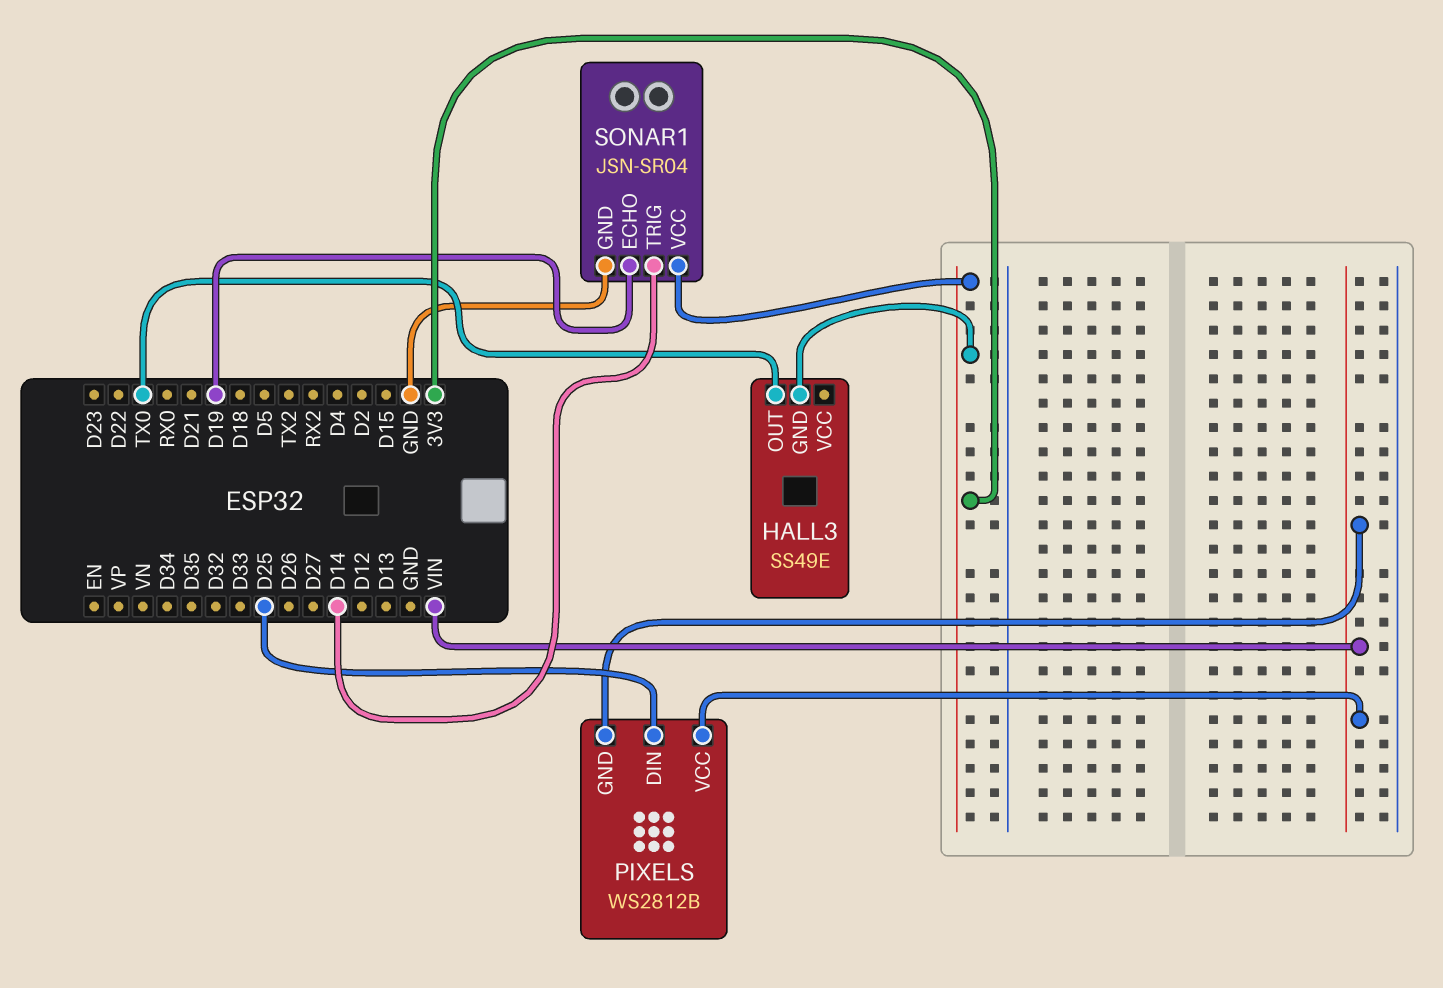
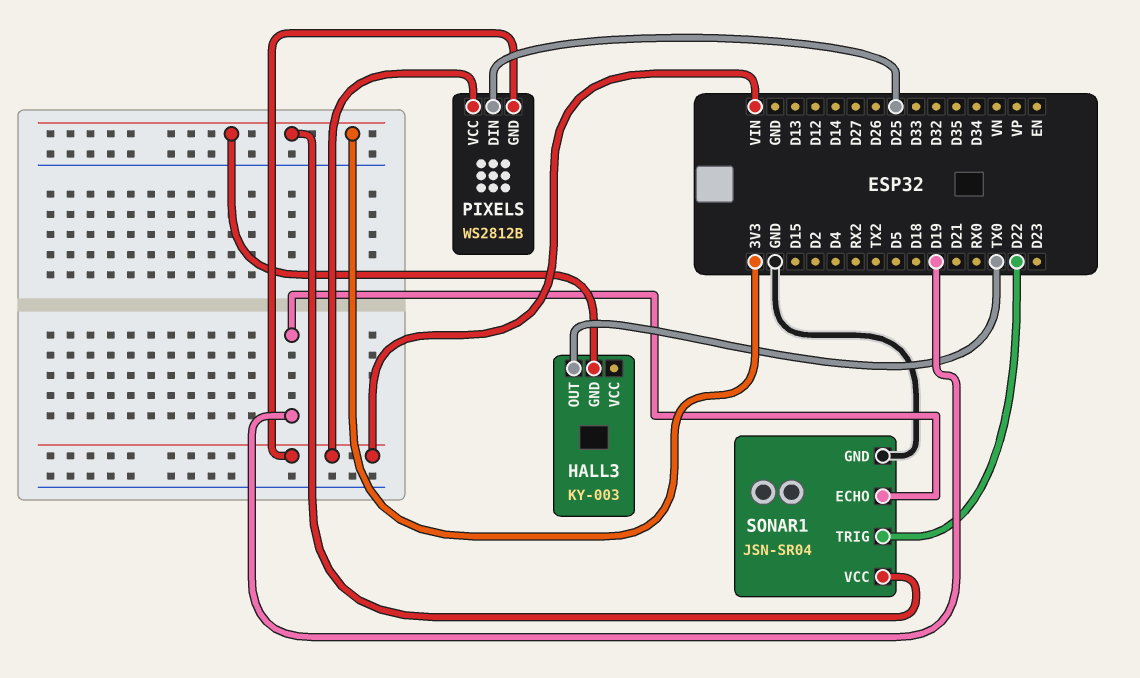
HALL3: SS49E -> KY-003
SONAR1 pin TRIG: D14 -> D22

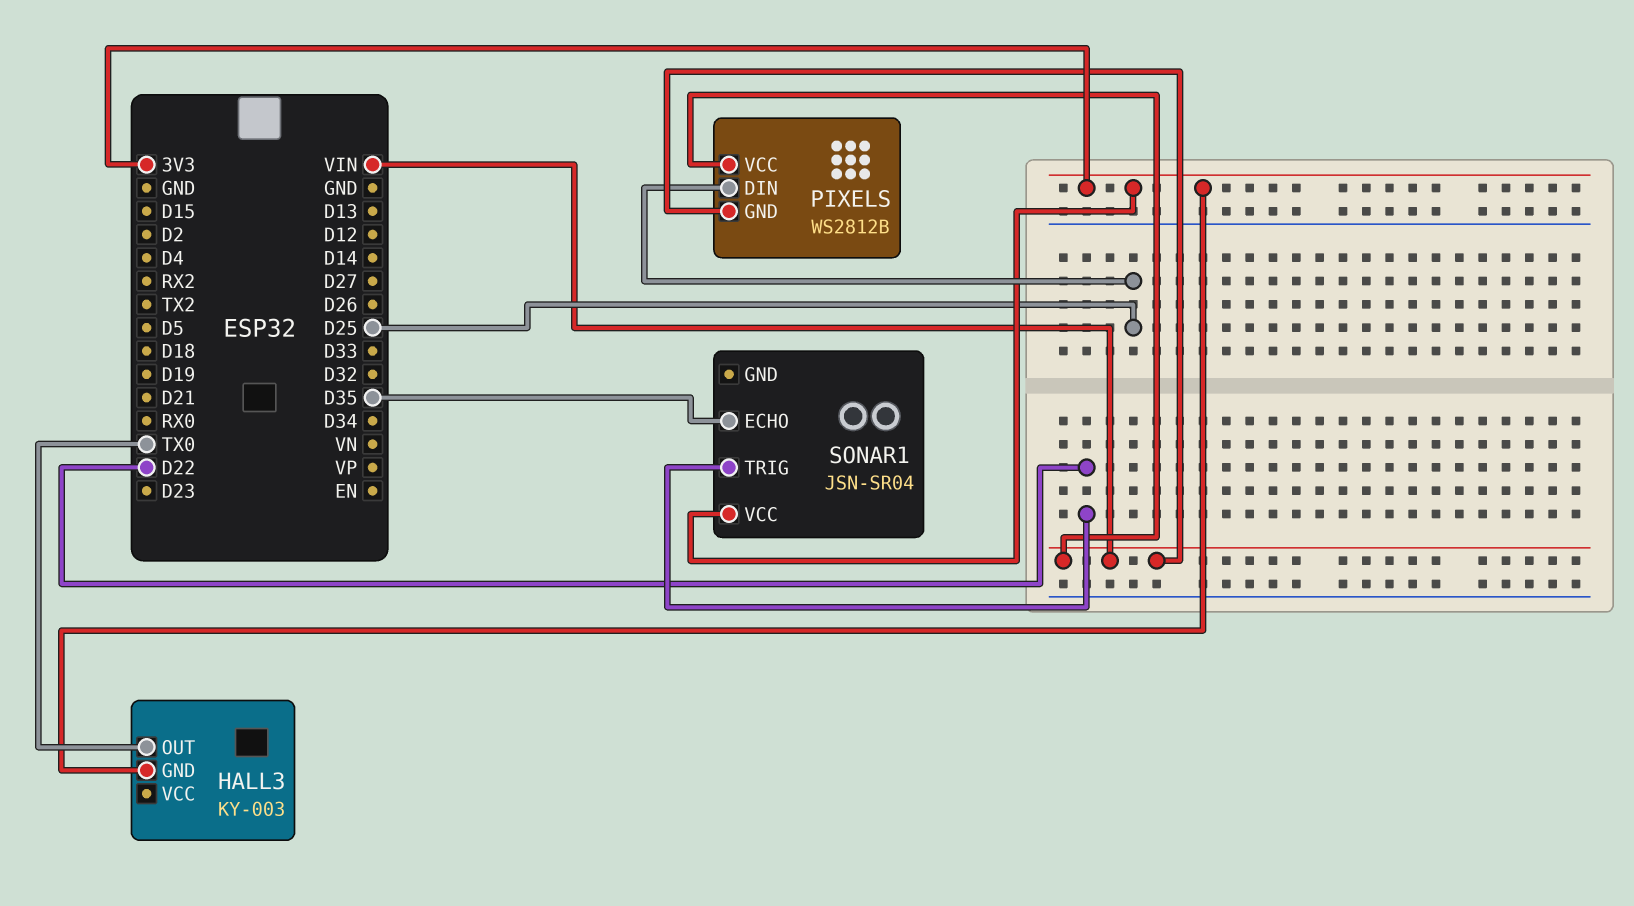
SONAR1 pin ECHO: D19 -> D35
SONAR1 pin GND: GND -> none

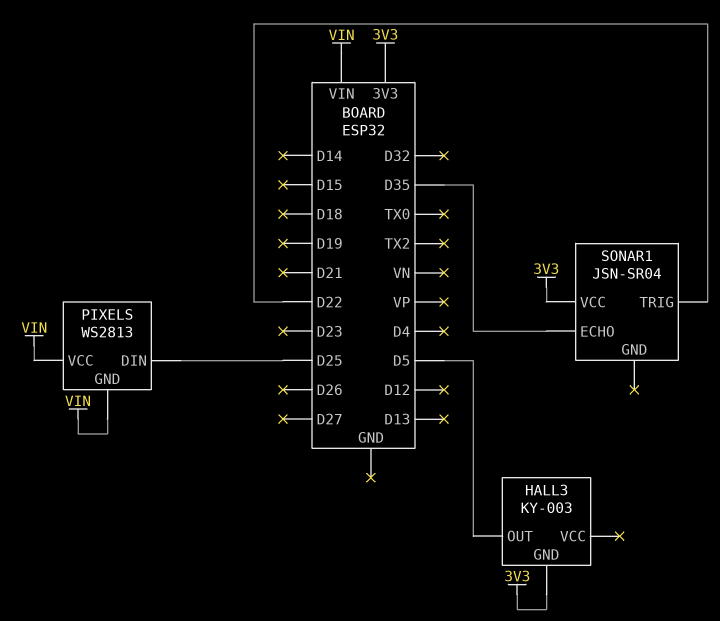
HALL3 pin OUT: TX0 -> D5
PIXELS: WS2812B -> WS2813

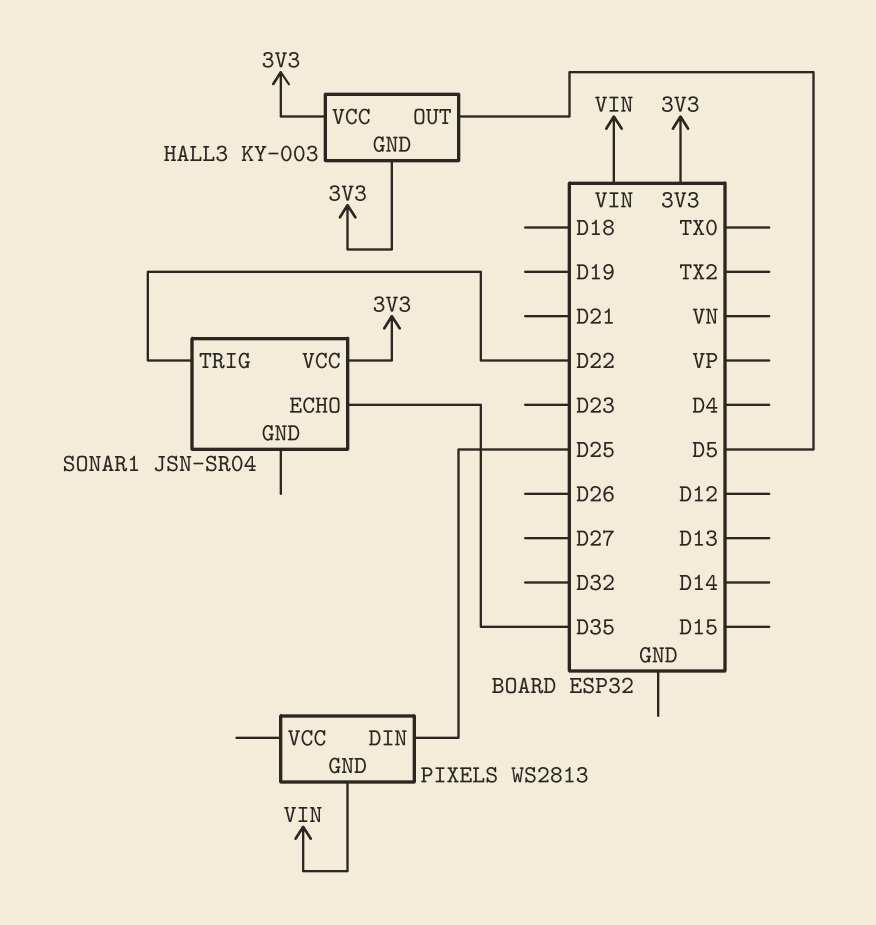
HALL3 pin VCC: none -> 3V3
PIXELS pin VCC: VIN -> none

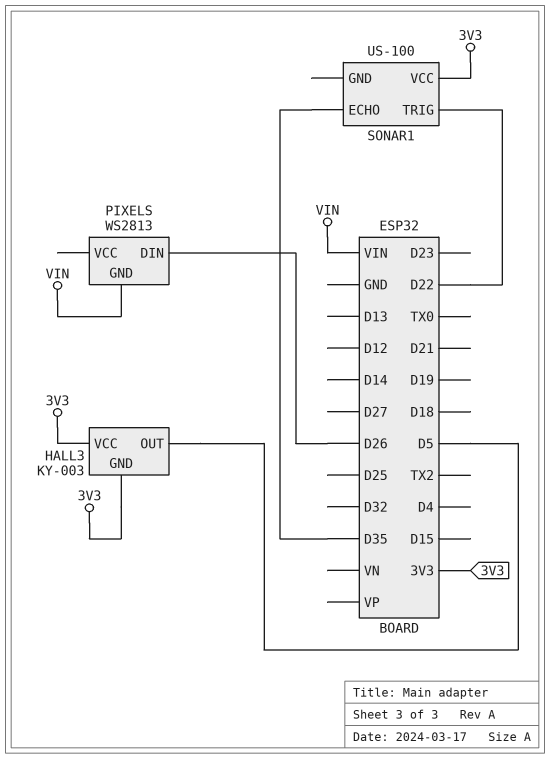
PIXELS pin DIN: D25 -> D26
SONAR1: JSN-SR04 -> US-100

